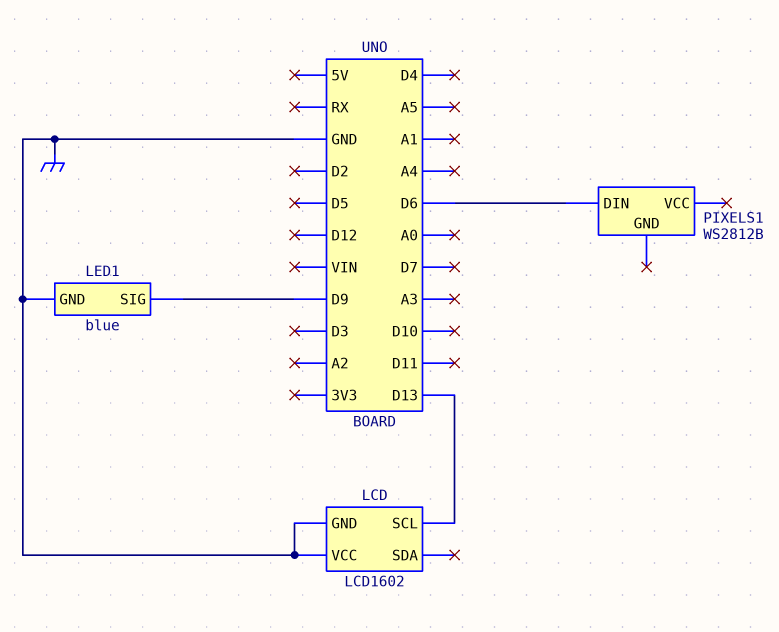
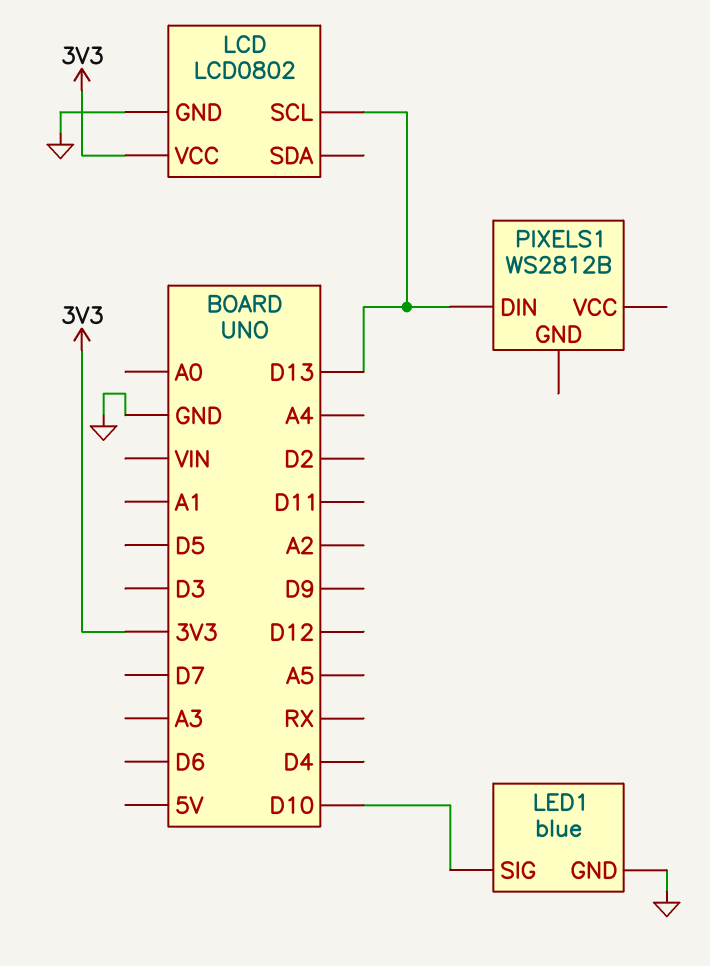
LCD: LCD1602 -> LCD0802
LCD pin VCC: GND -> 3V3
LED1 pin SIG: D9 -> D10
PIXELS1 pin DIN: D6 -> D13

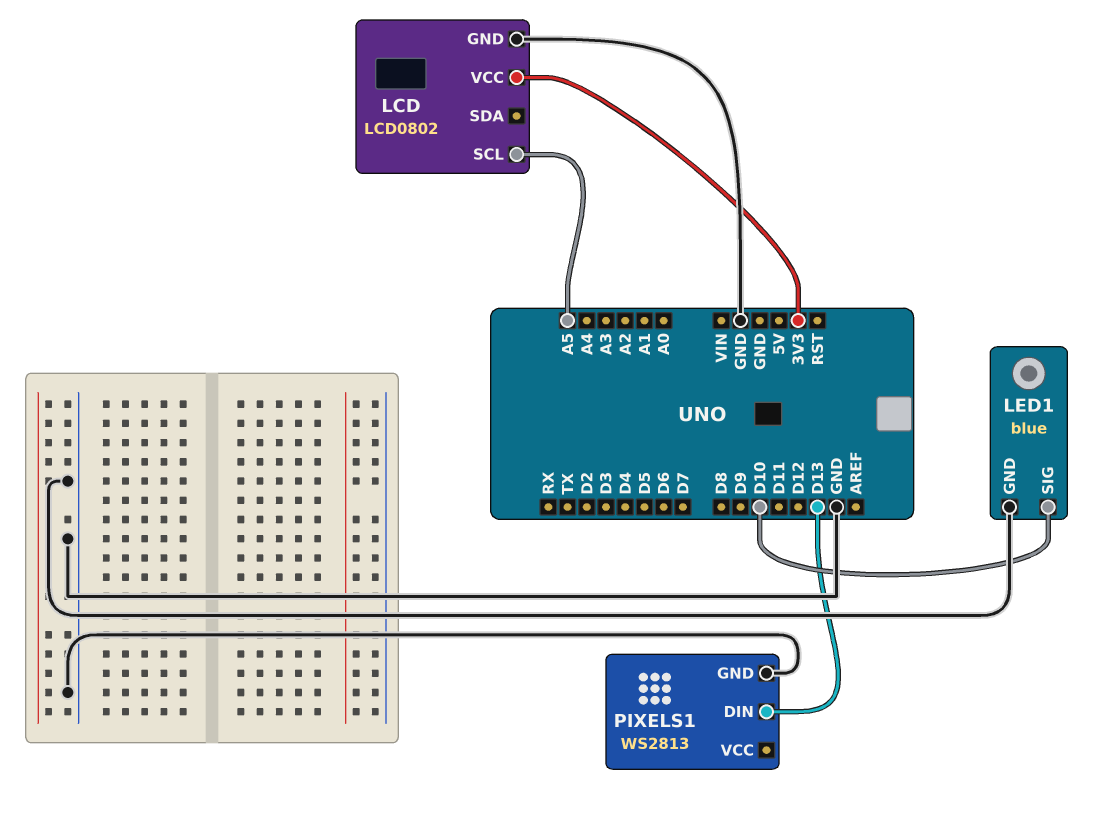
LCD pin SCL: D13 -> A5
PIXELS1: WS2812B -> WS2813
PIXELS1 pin GND: none -> GND

